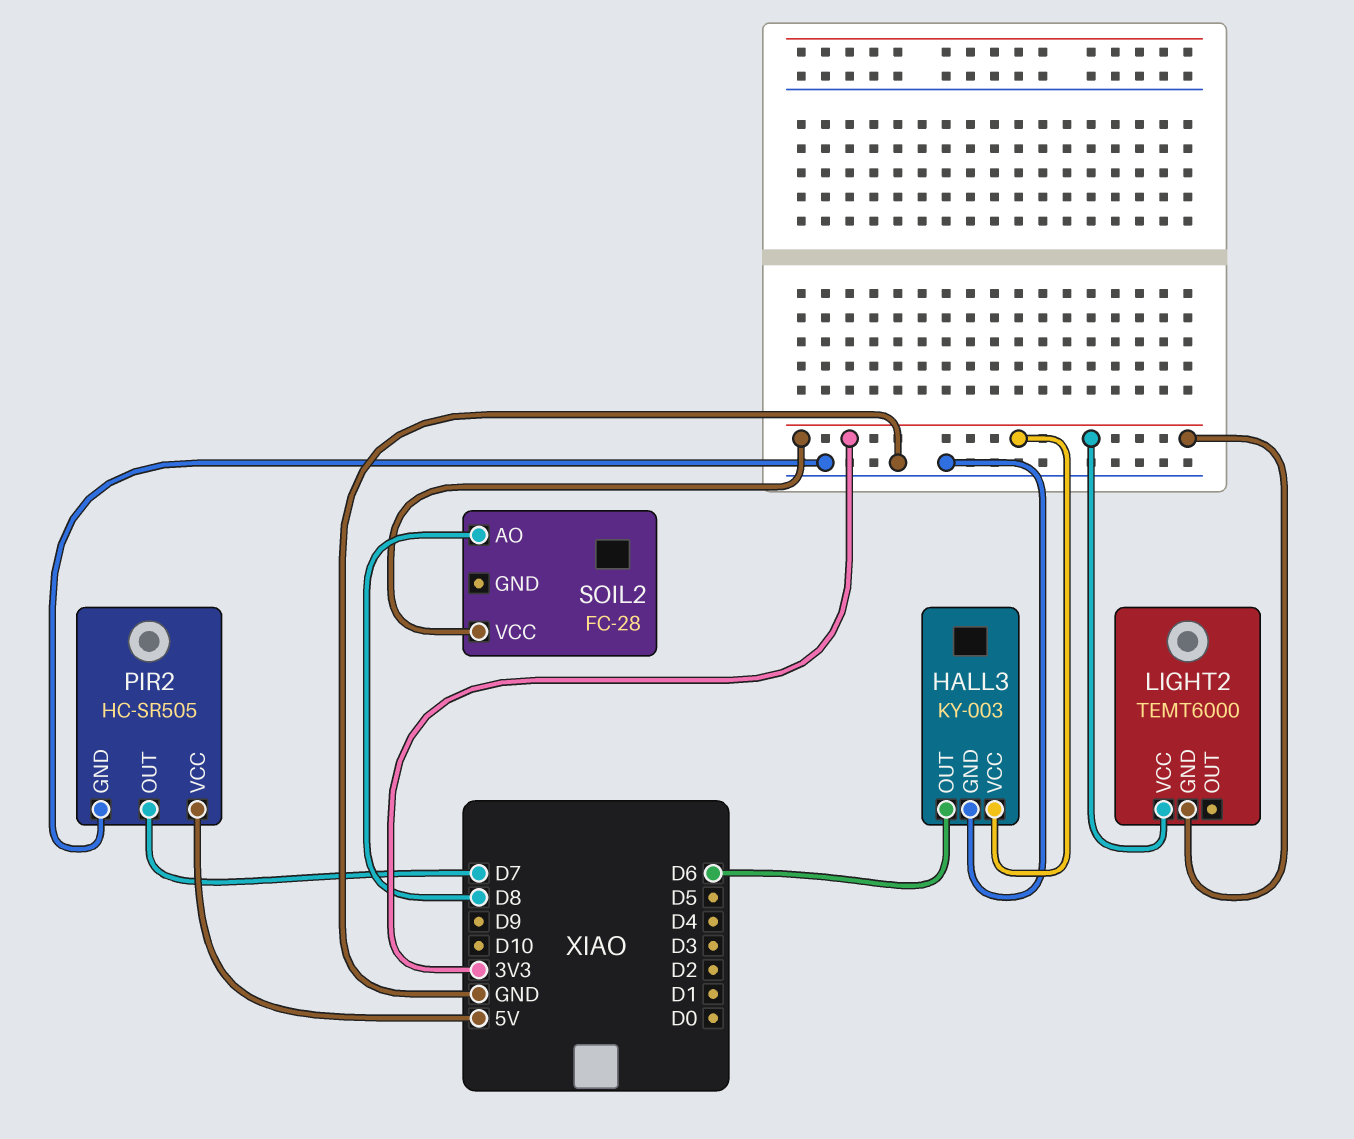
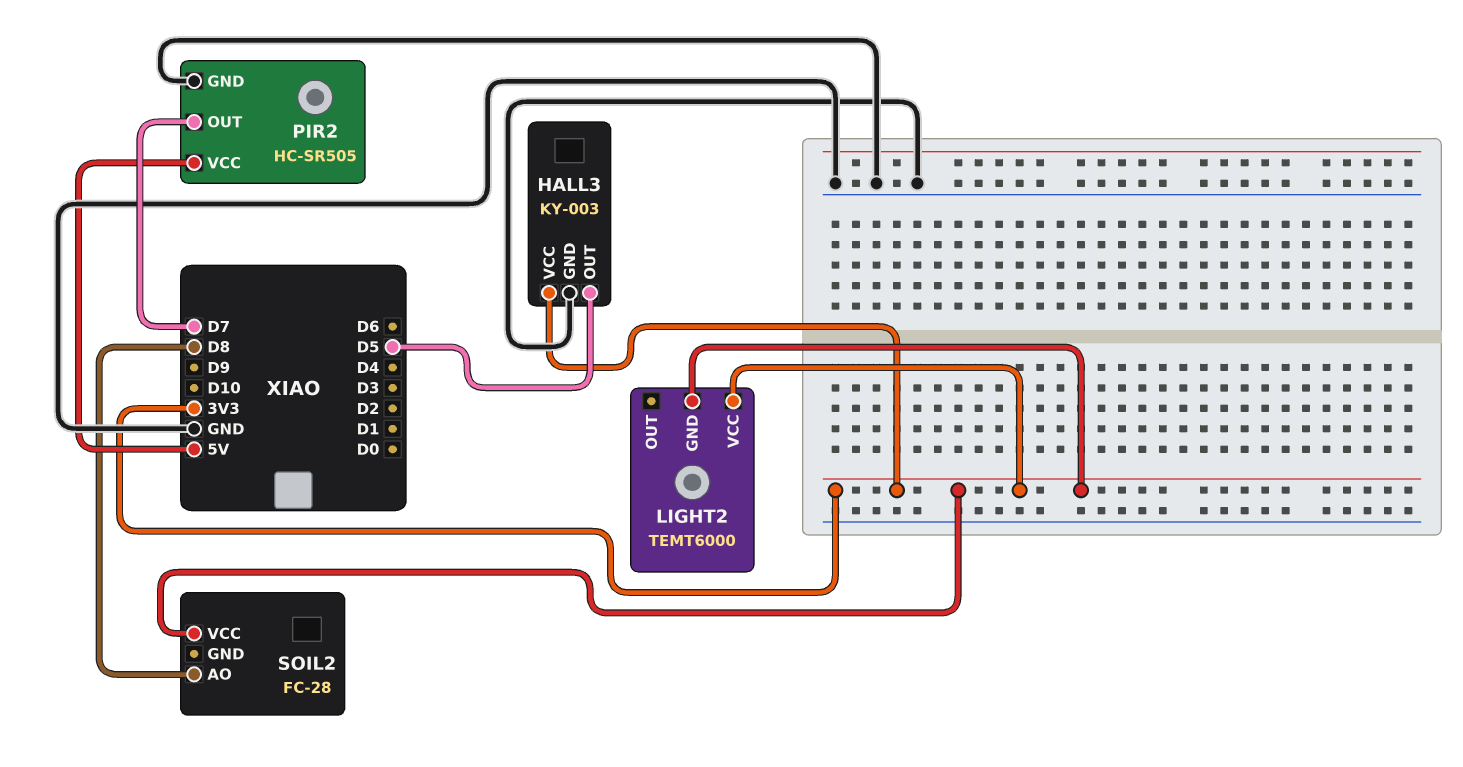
HALL3 pin OUT: D6 -> D5

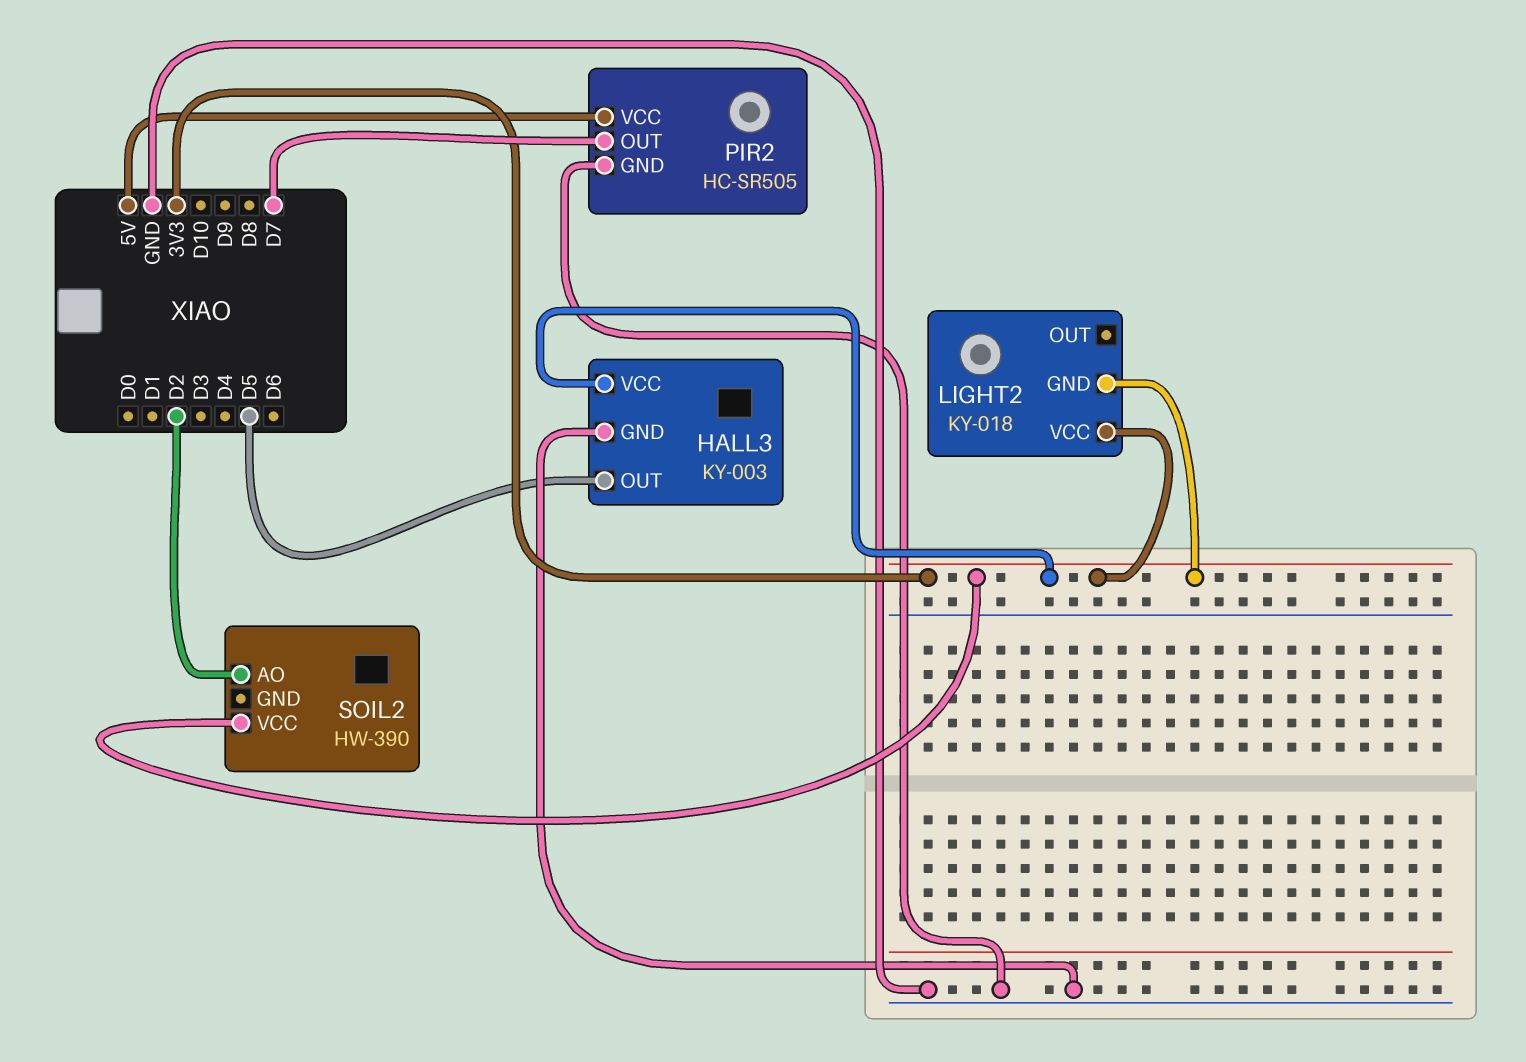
LIGHT2: TEMT6000 -> KY-018
SOIL2: FC-28 -> HW-390
SOIL2 pin AO: D8 -> D2

